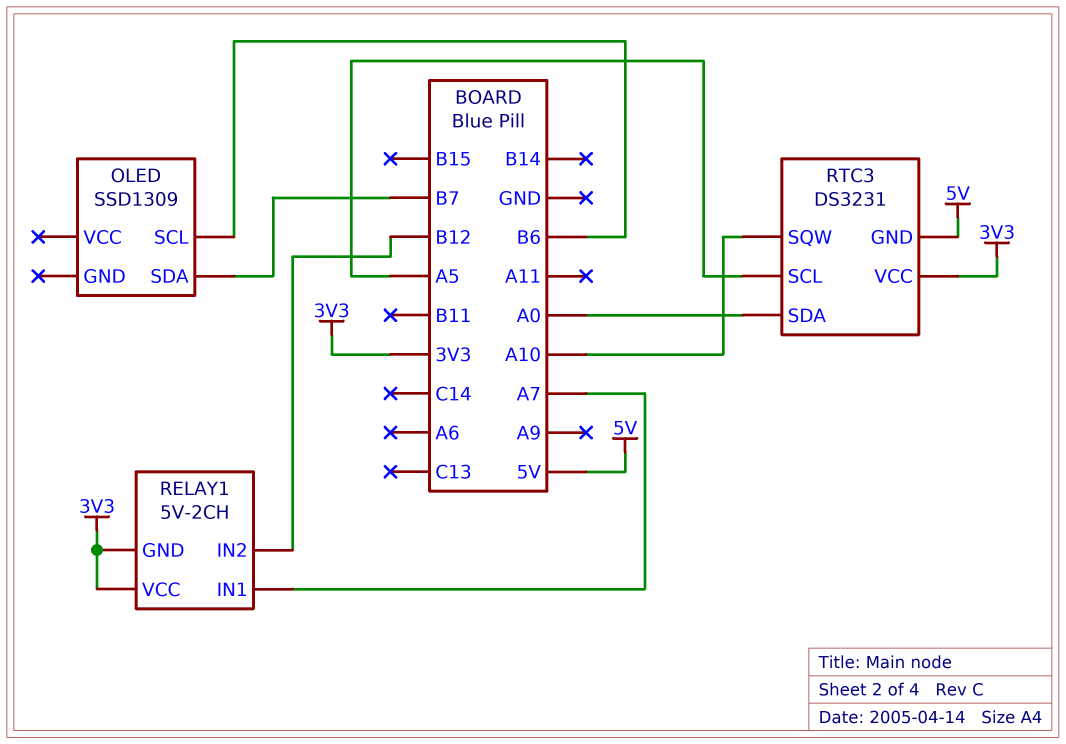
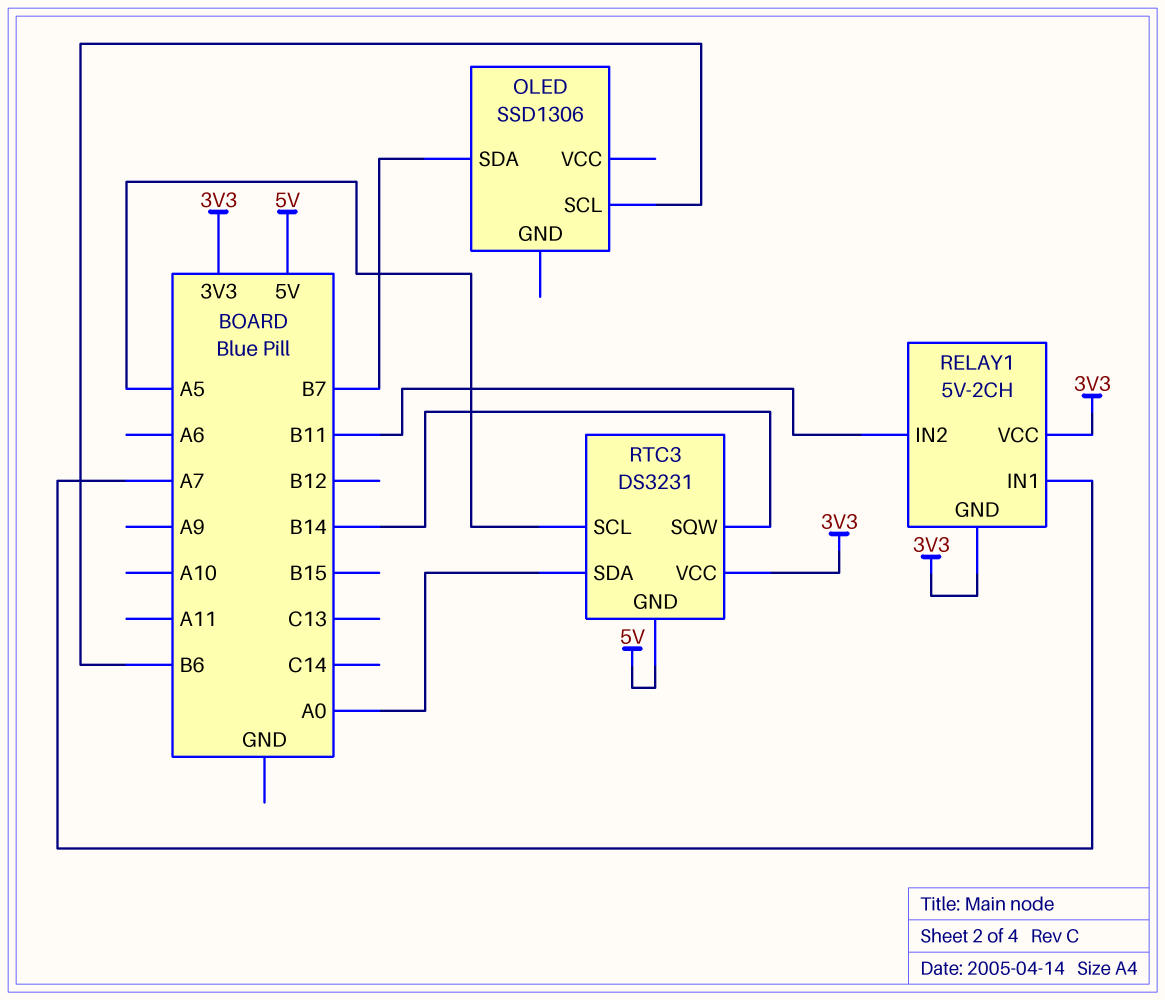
OLED: SSD1309 -> SSD1306
RELAY1 pin IN2: B12 -> B11
RTC3 pin SQW: A10 -> B14

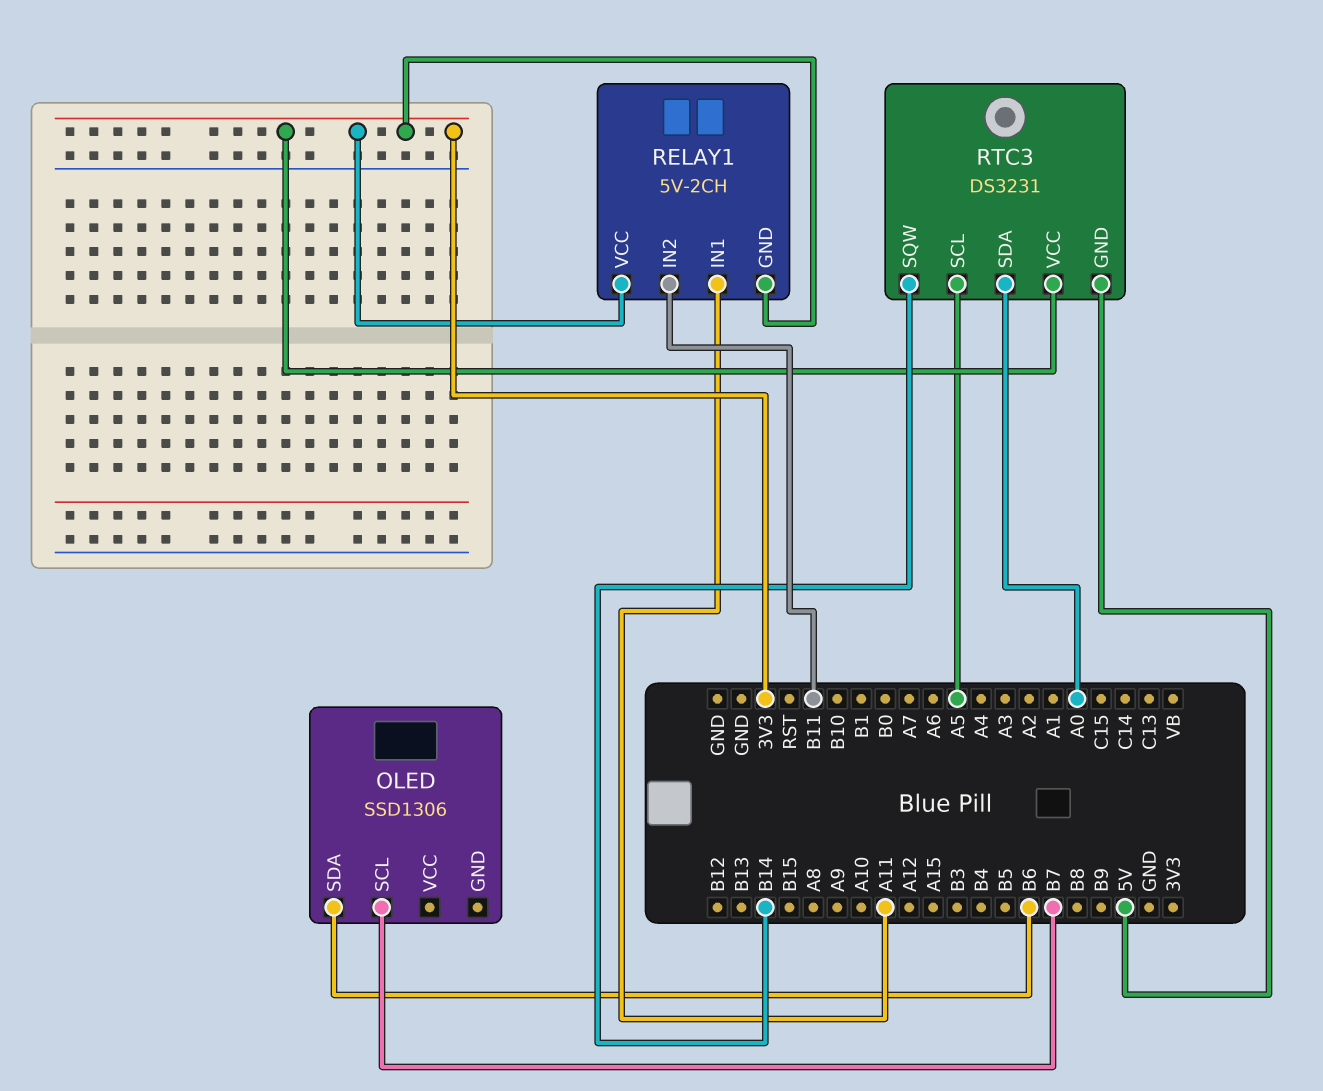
OLED pin SCL: B6 -> B7
OLED pin SDA: B7 -> B6
RELAY1 pin IN1: A7 -> A11

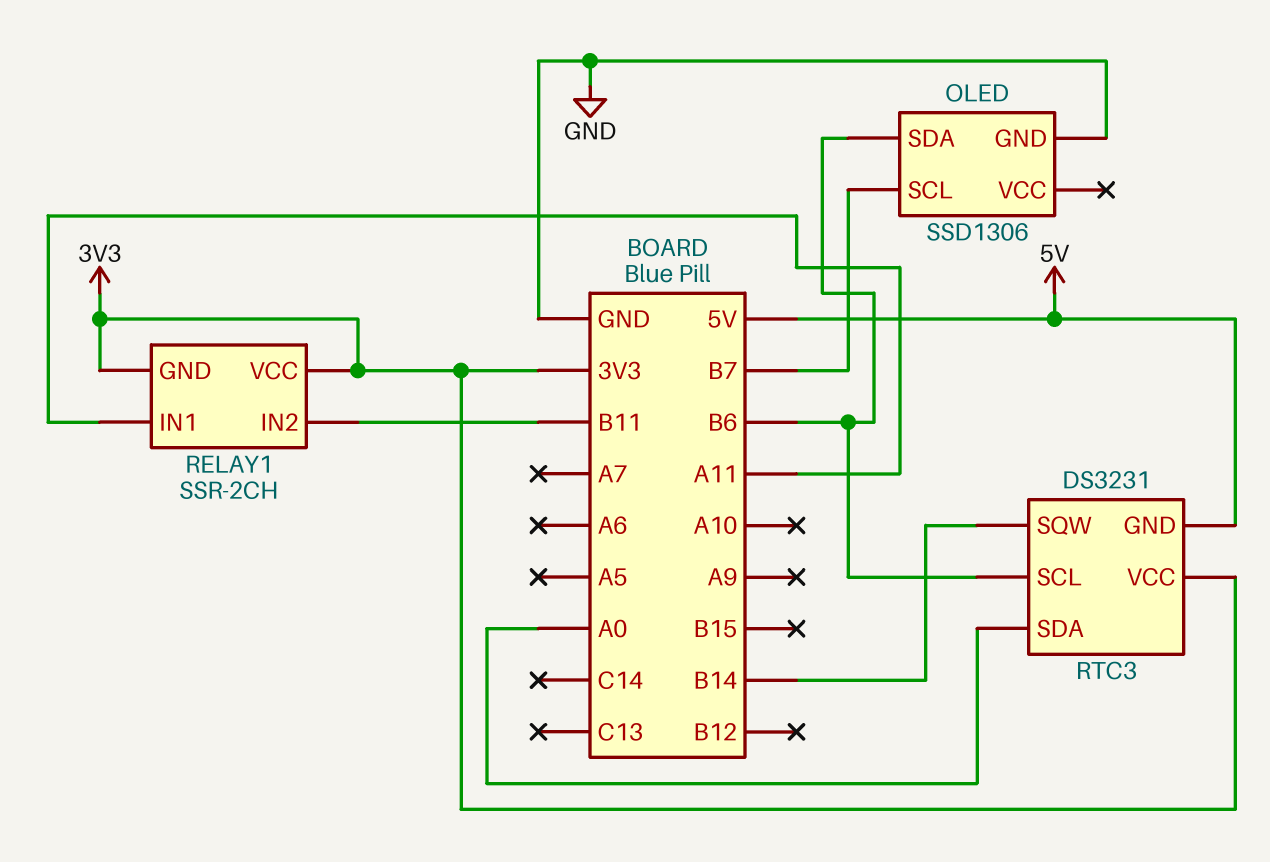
OLED pin GND: none -> GND
RELAY1: 5V-2CH -> SSR-2CH
RTC3 pin SCL: A5 -> B6

